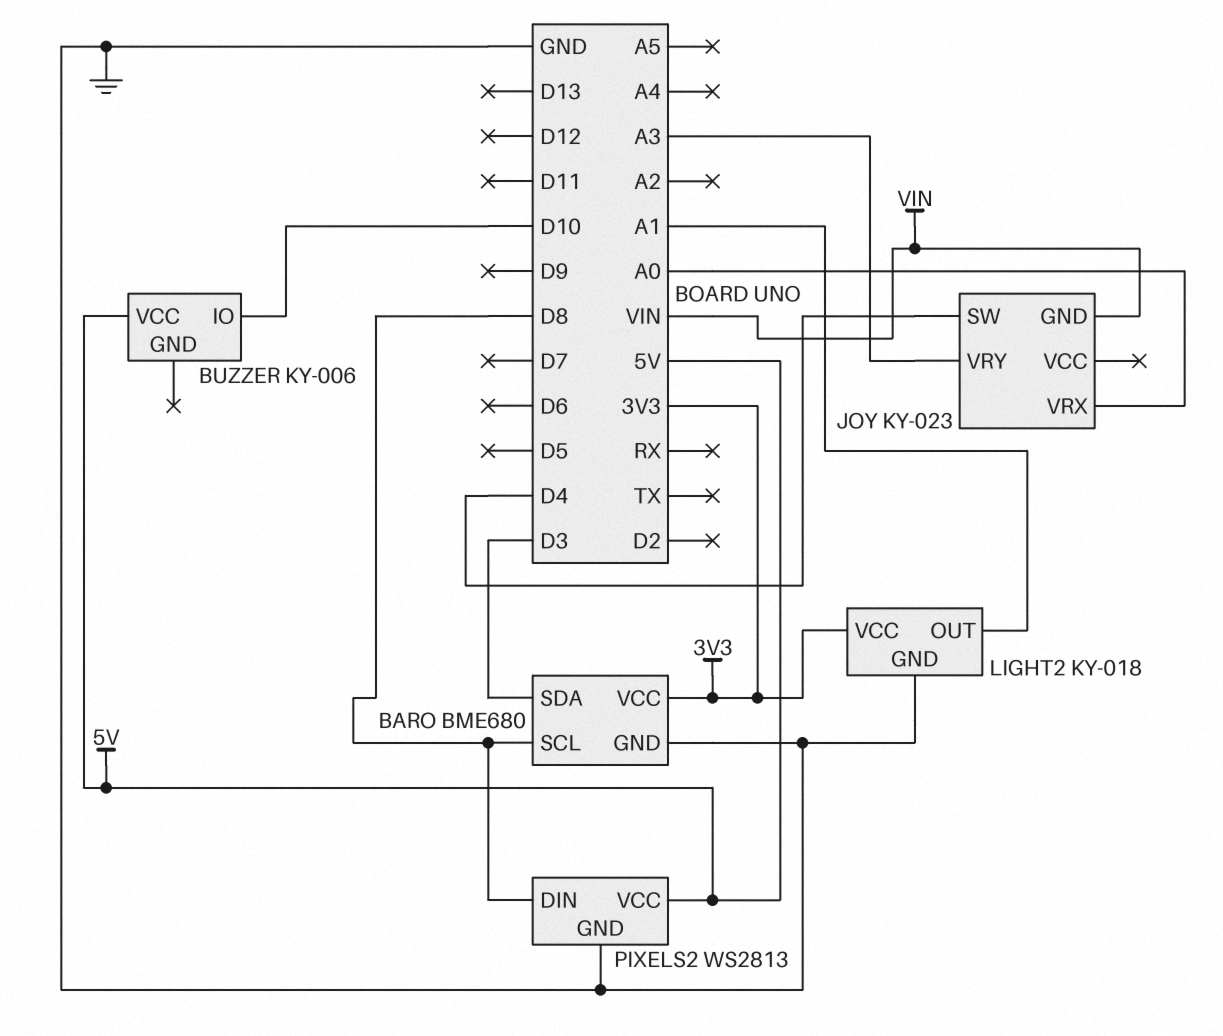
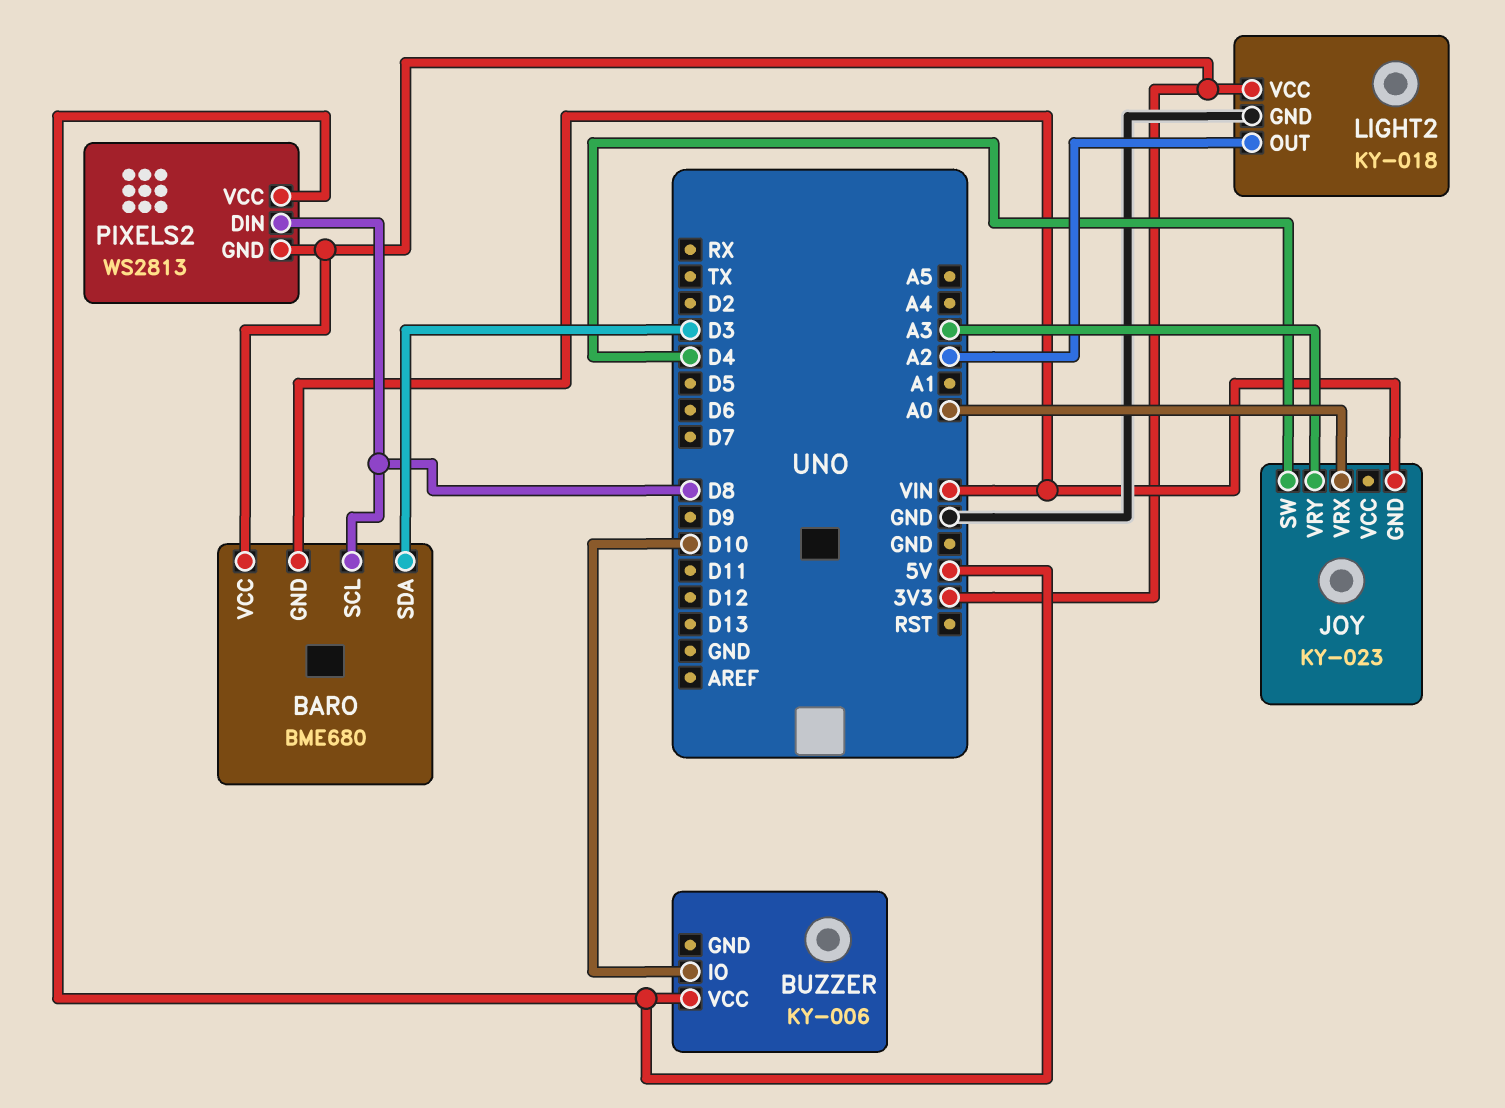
BARO pin GND: GND -> VIN
LIGHT2 pin OUT: A1 -> A2
PIXELS2 pin GND: GND -> 3V3

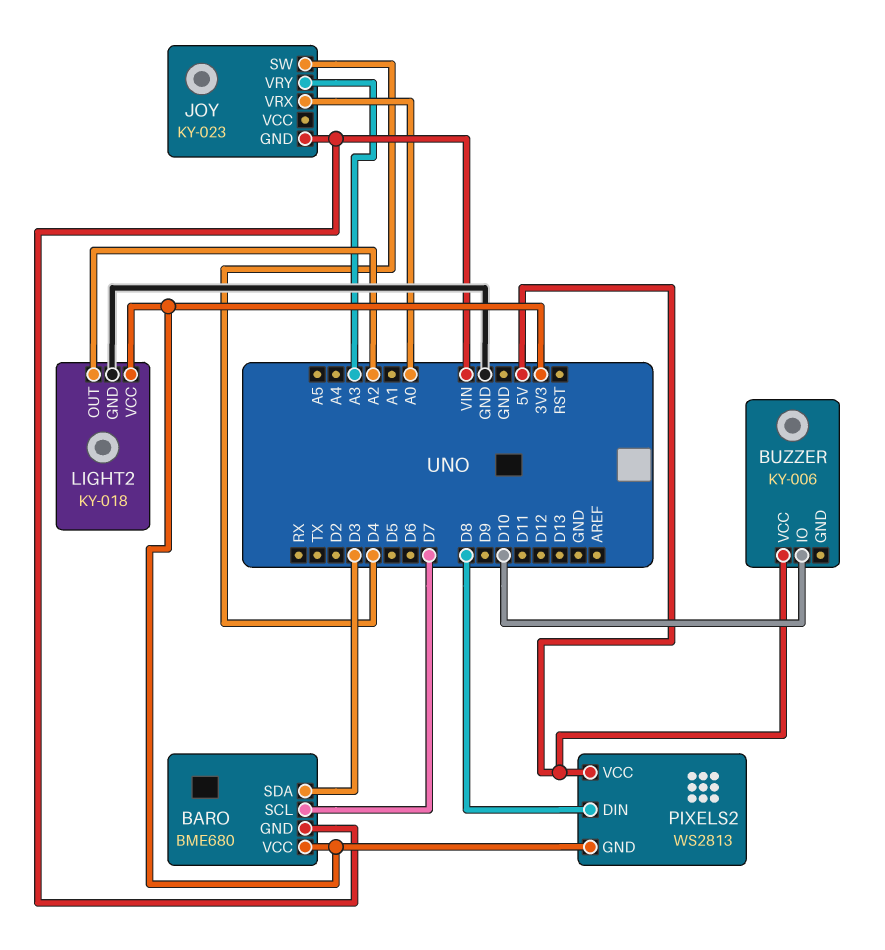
BARO pin SCL: D8 -> D7

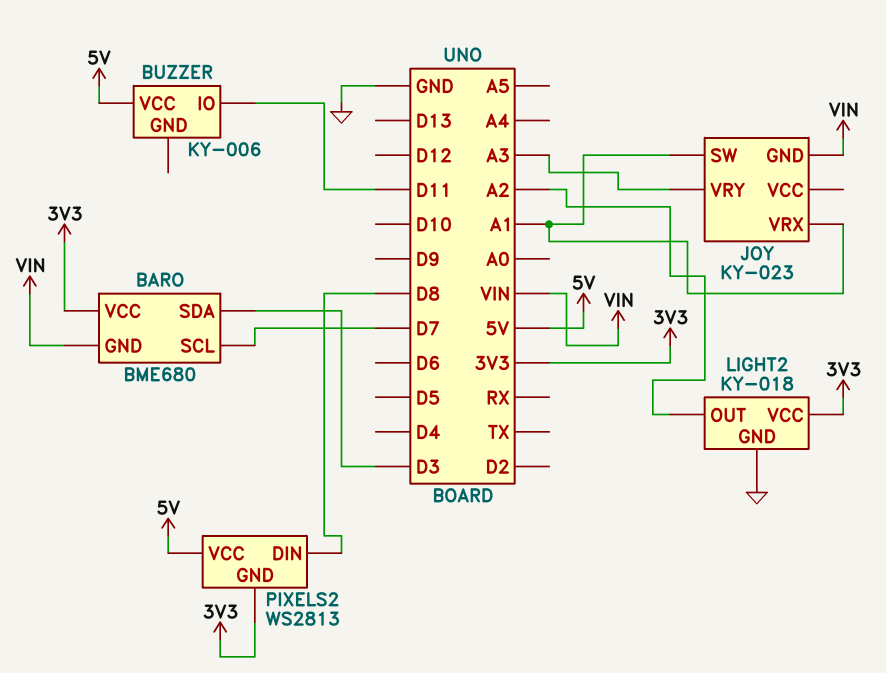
BUZZER pin IO: D10 -> D11
JOY pin SW: D4 -> A1
JOY pin VRX: A0 -> A1

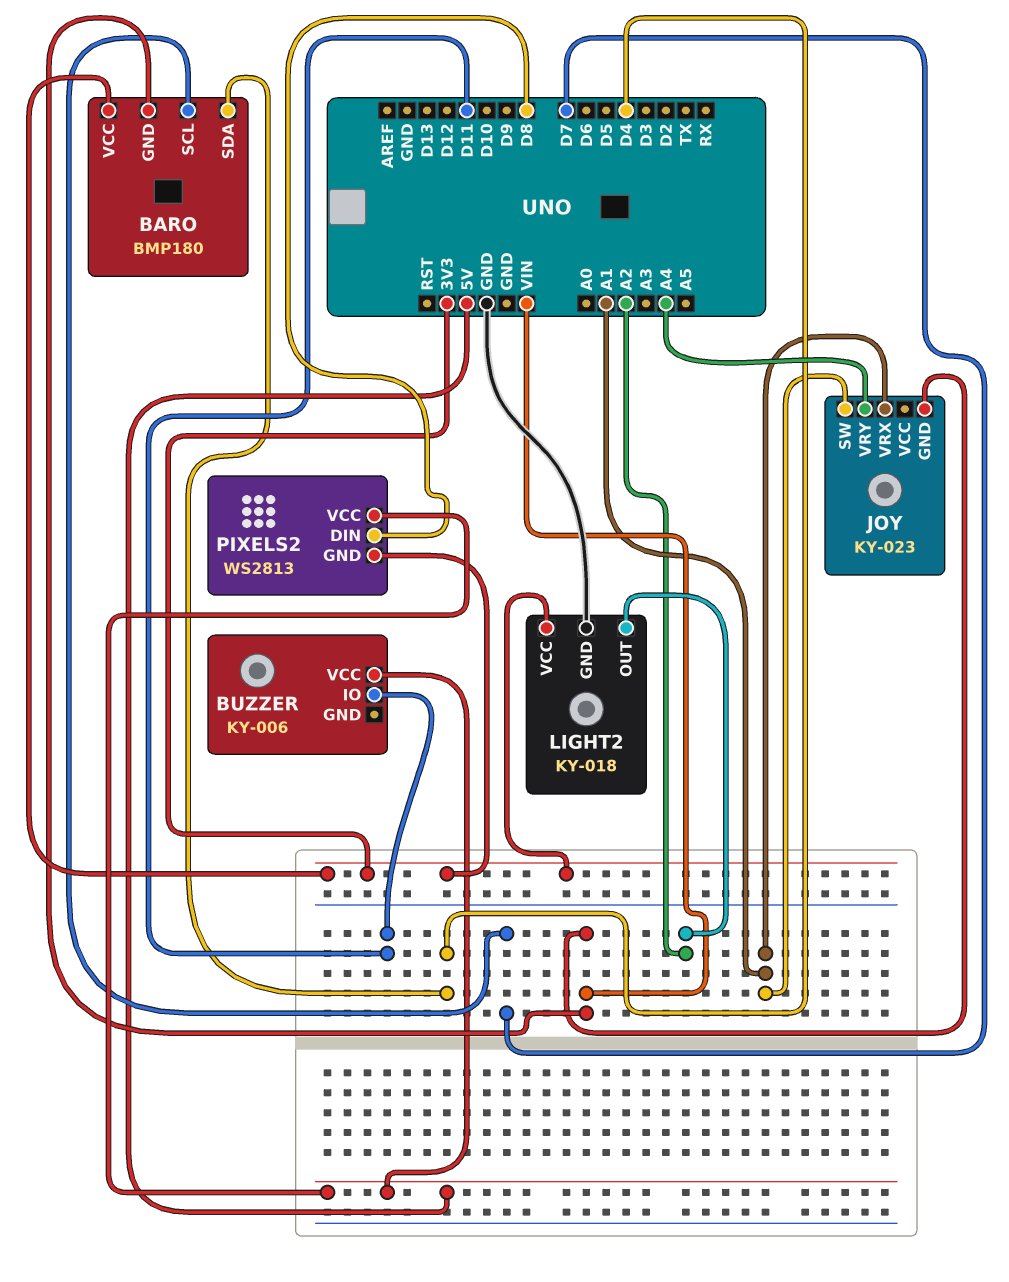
BARO: BME680 -> BMP180
BARO pin SDA: D3 -> D4
JOY pin VRY: A3 -> A4

